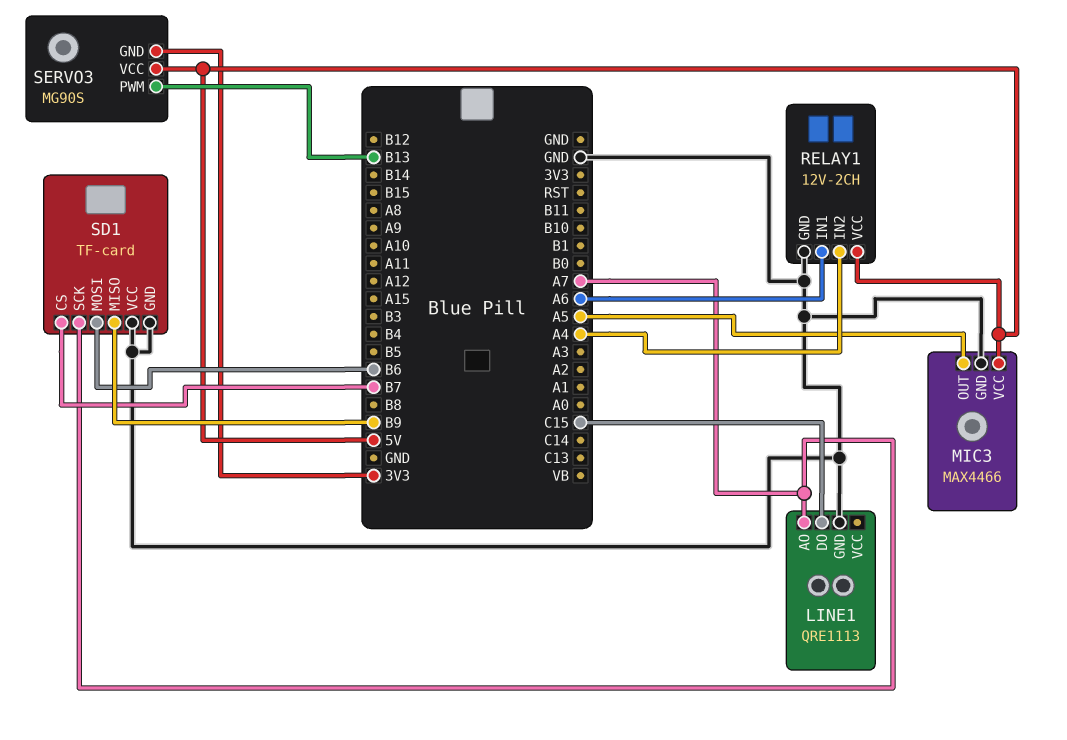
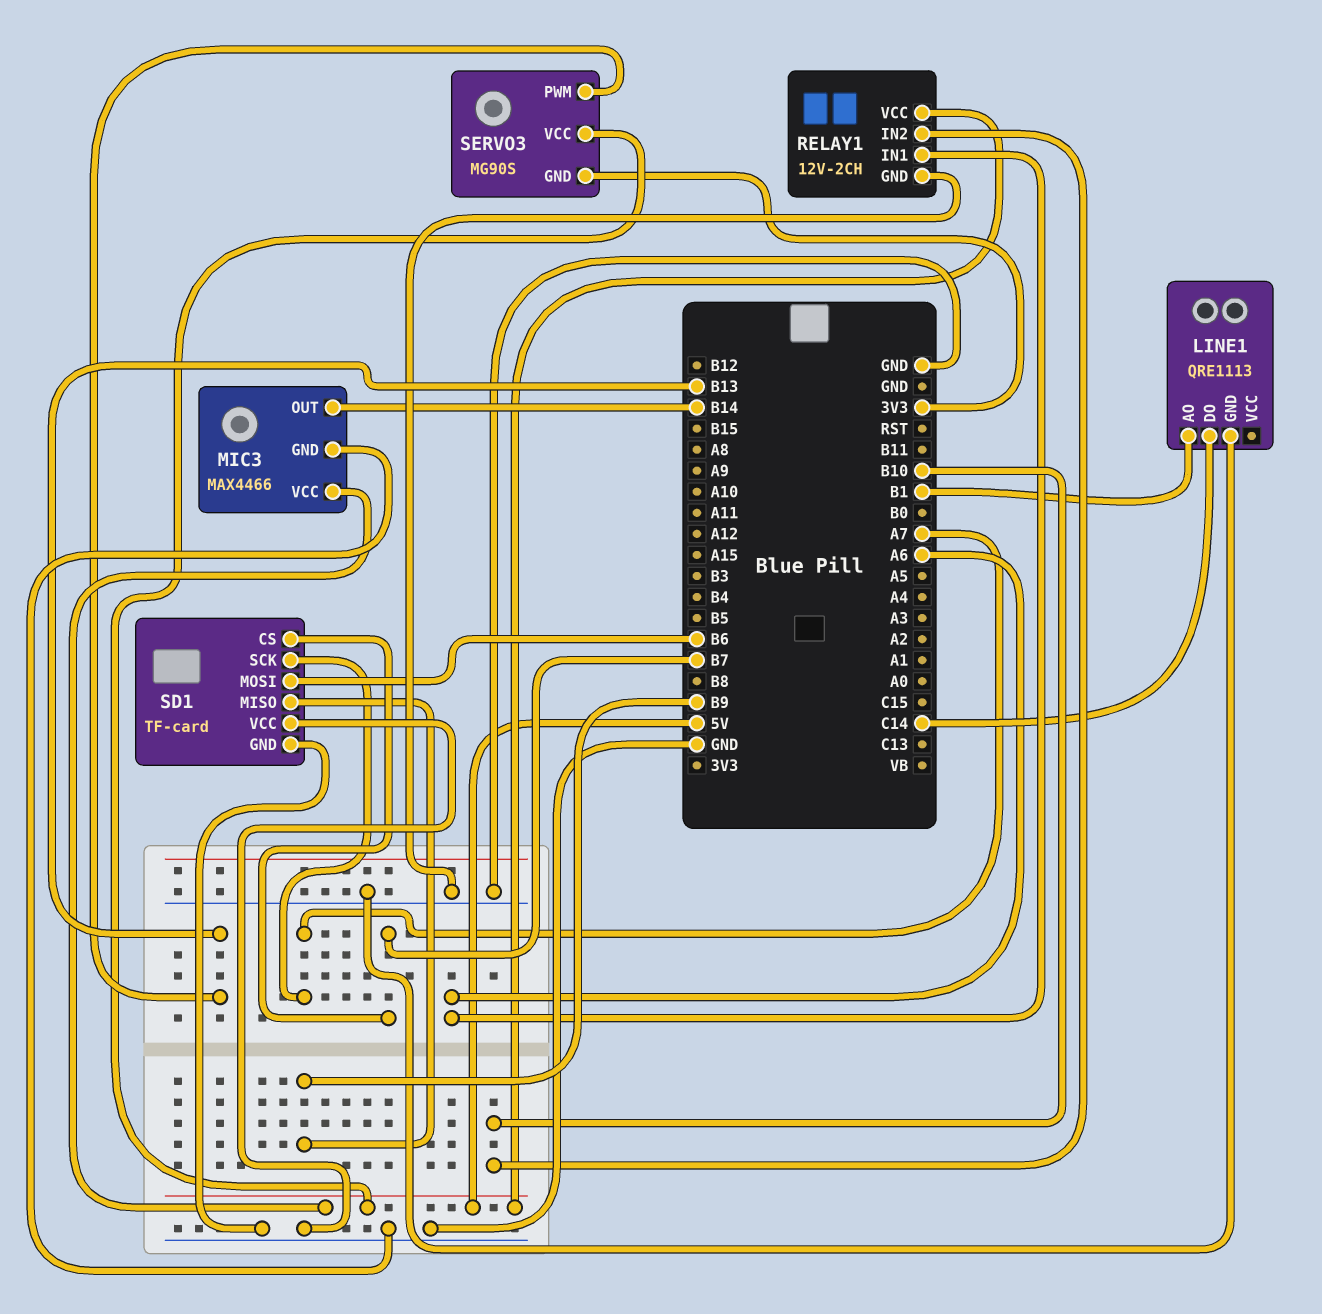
LINE1 pin AO: A7 -> B1
LINE1 pin DO: C15 -> C14
MIC3 pin OUT: A5 -> B14
RELAY1 pin IN2: A4 -> B10

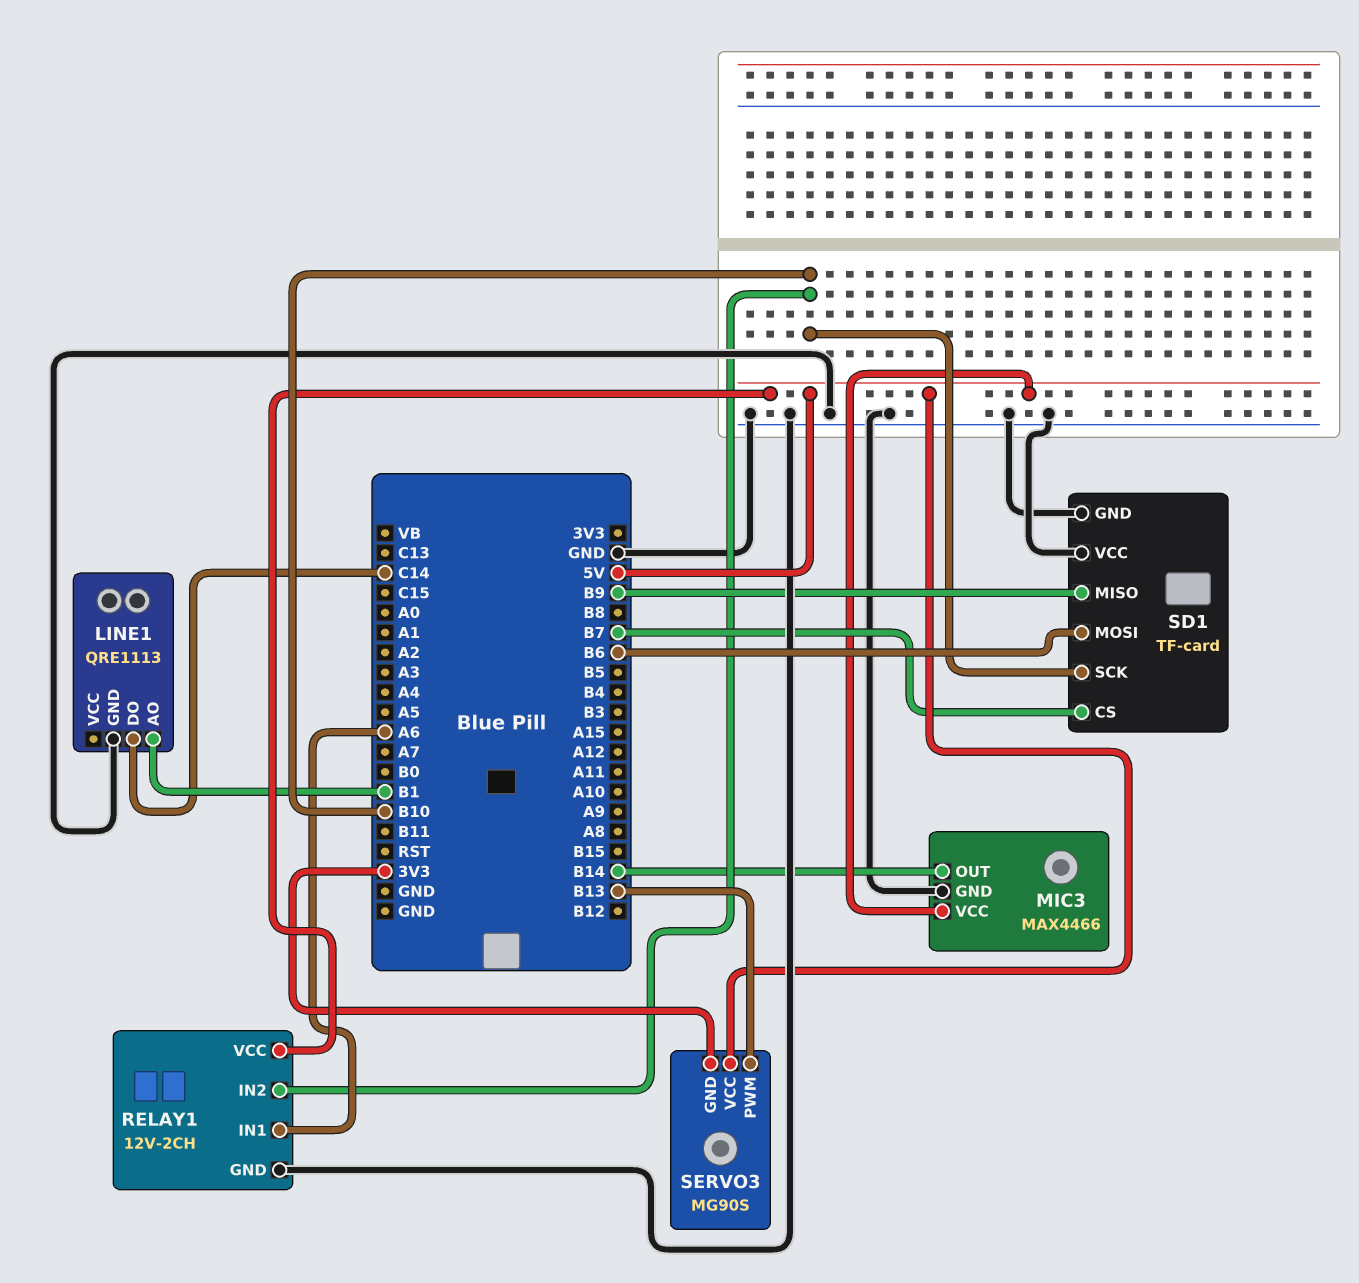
SD1 pin SCK: A7 -> B10

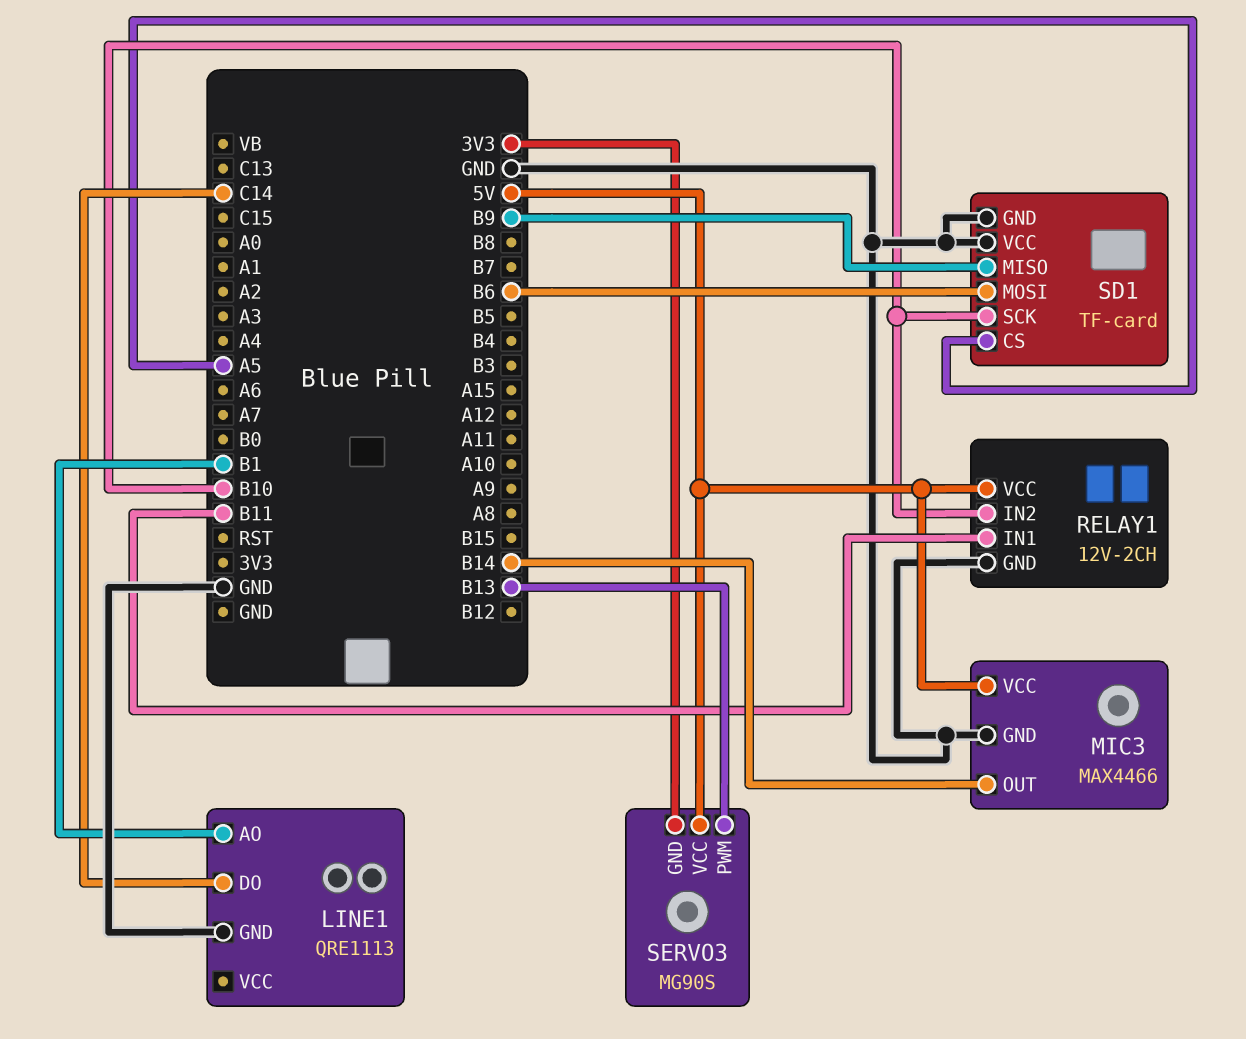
RELAY1 pin IN1: A6 -> B11
SD1 pin CS: B7 -> A5

